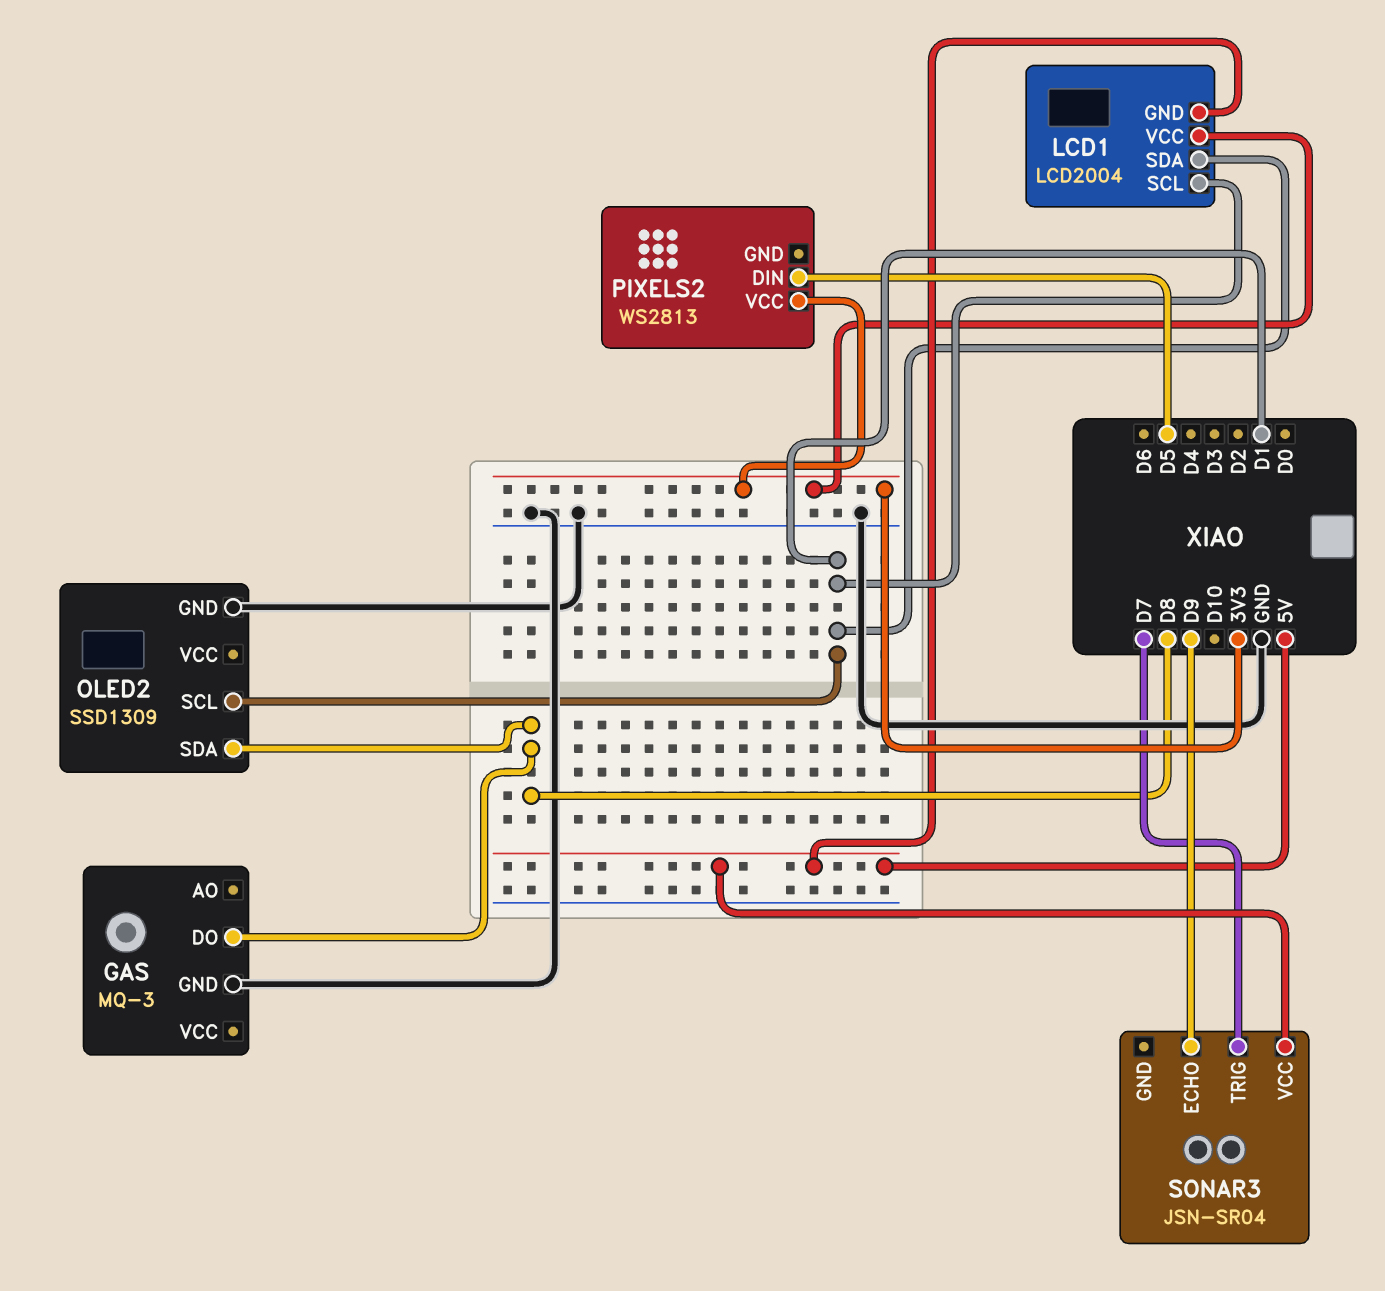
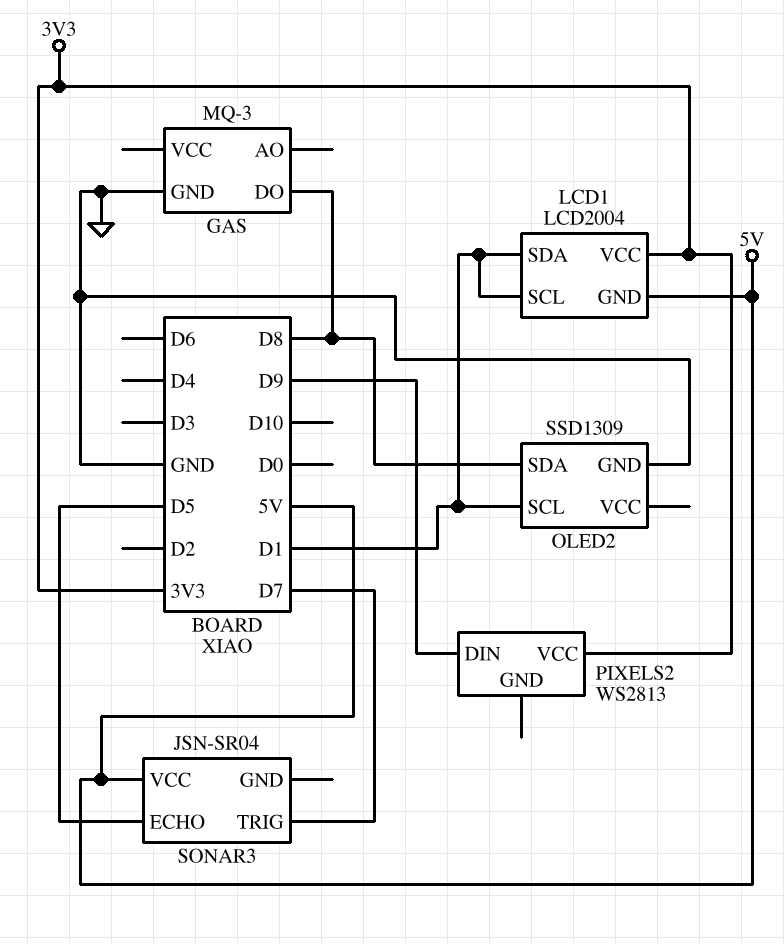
PIXELS2 pin DIN: D5 -> D9
SONAR3 pin ECHO: D9 -> D5

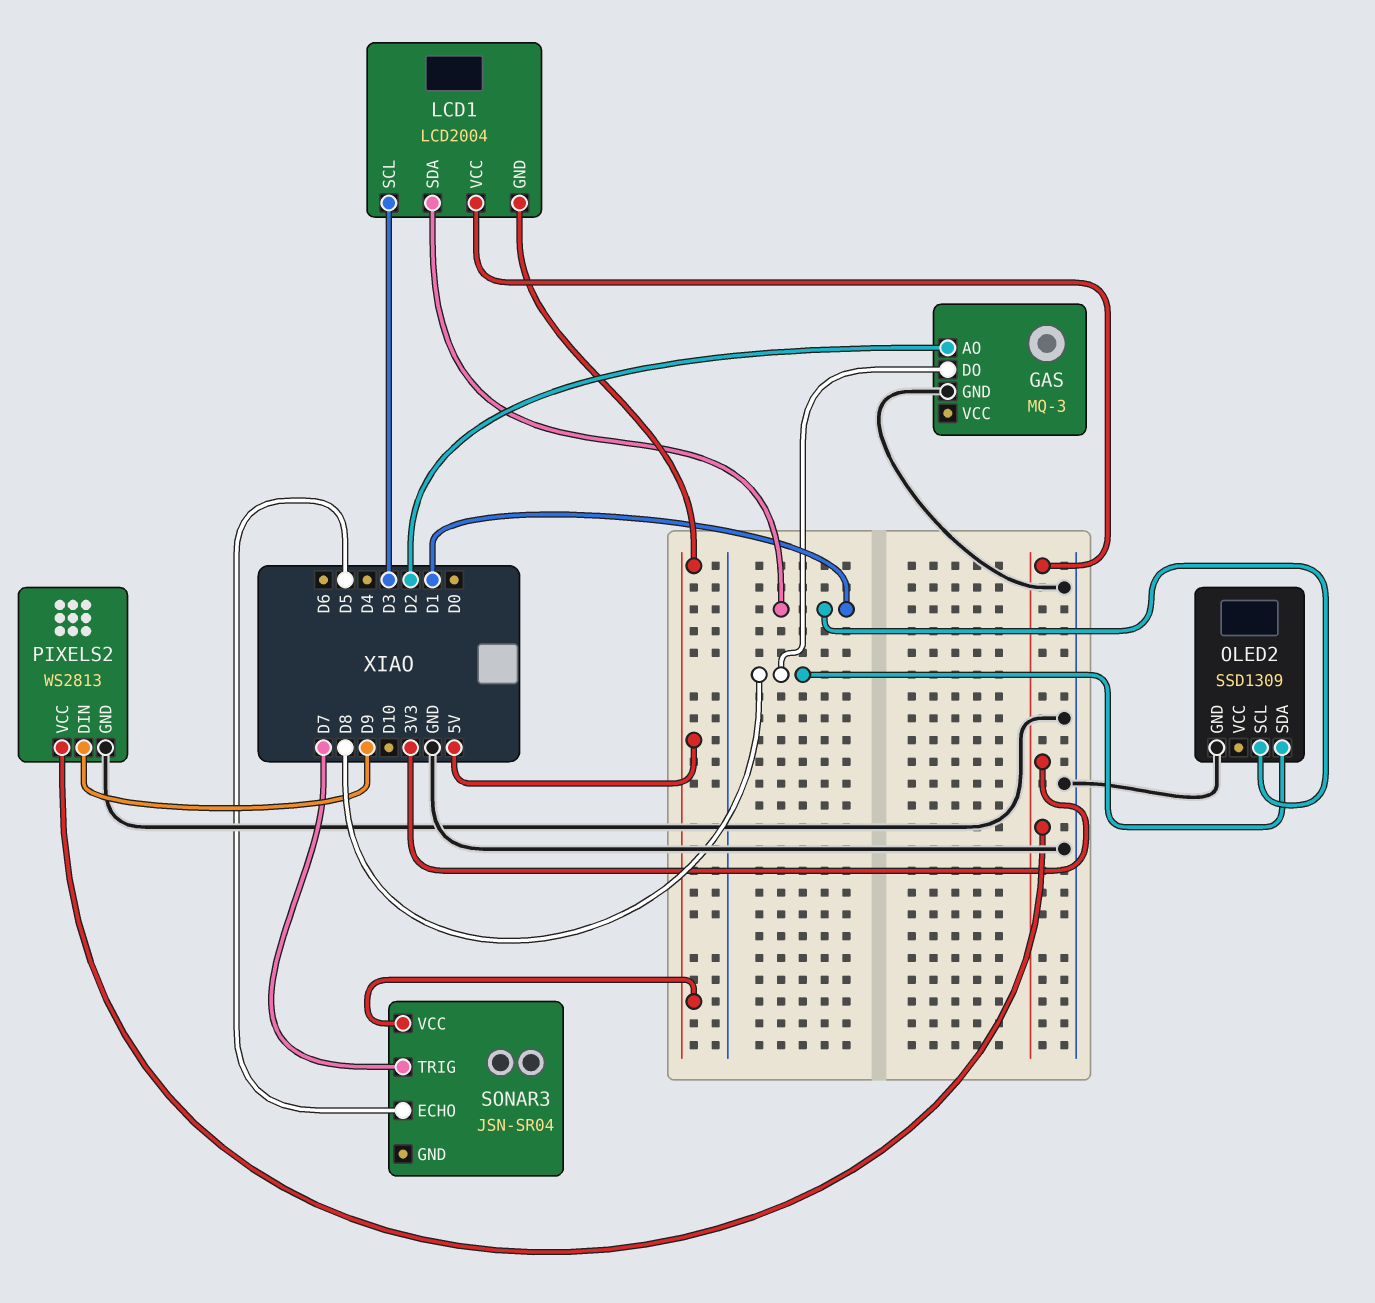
GAS pin AO: none -> D2
LCD1 pin SCL: D1 -> D3
PIXELS2 pin GND: none -> GND

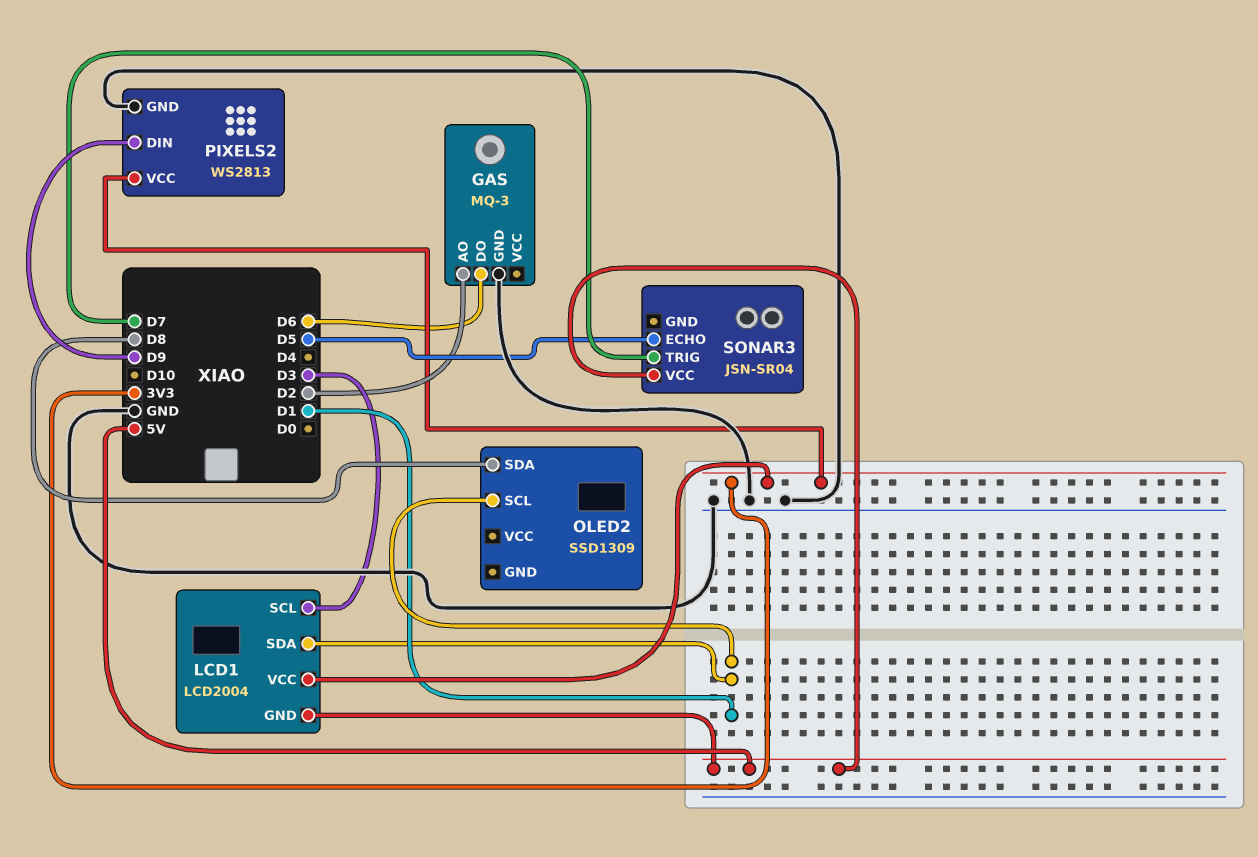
GAS pin DO: D8 -> D6
OLED2 pin GND: GND -> none

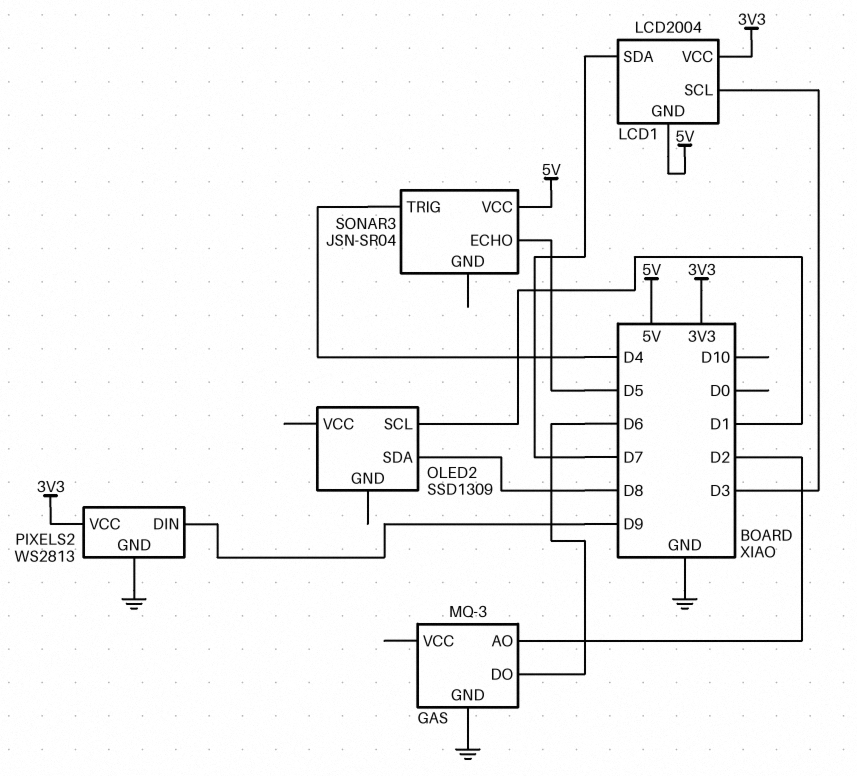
LCD1 pin SDA: D1 -> D7
SONAR3 pin TRIG: D7 -> D4

